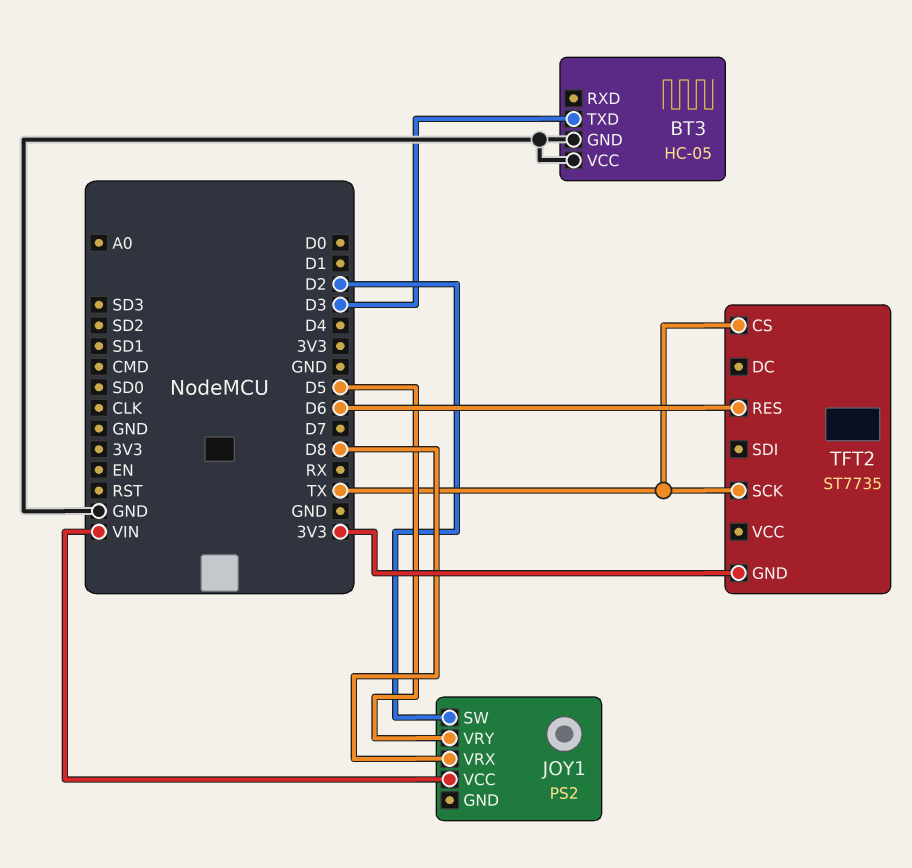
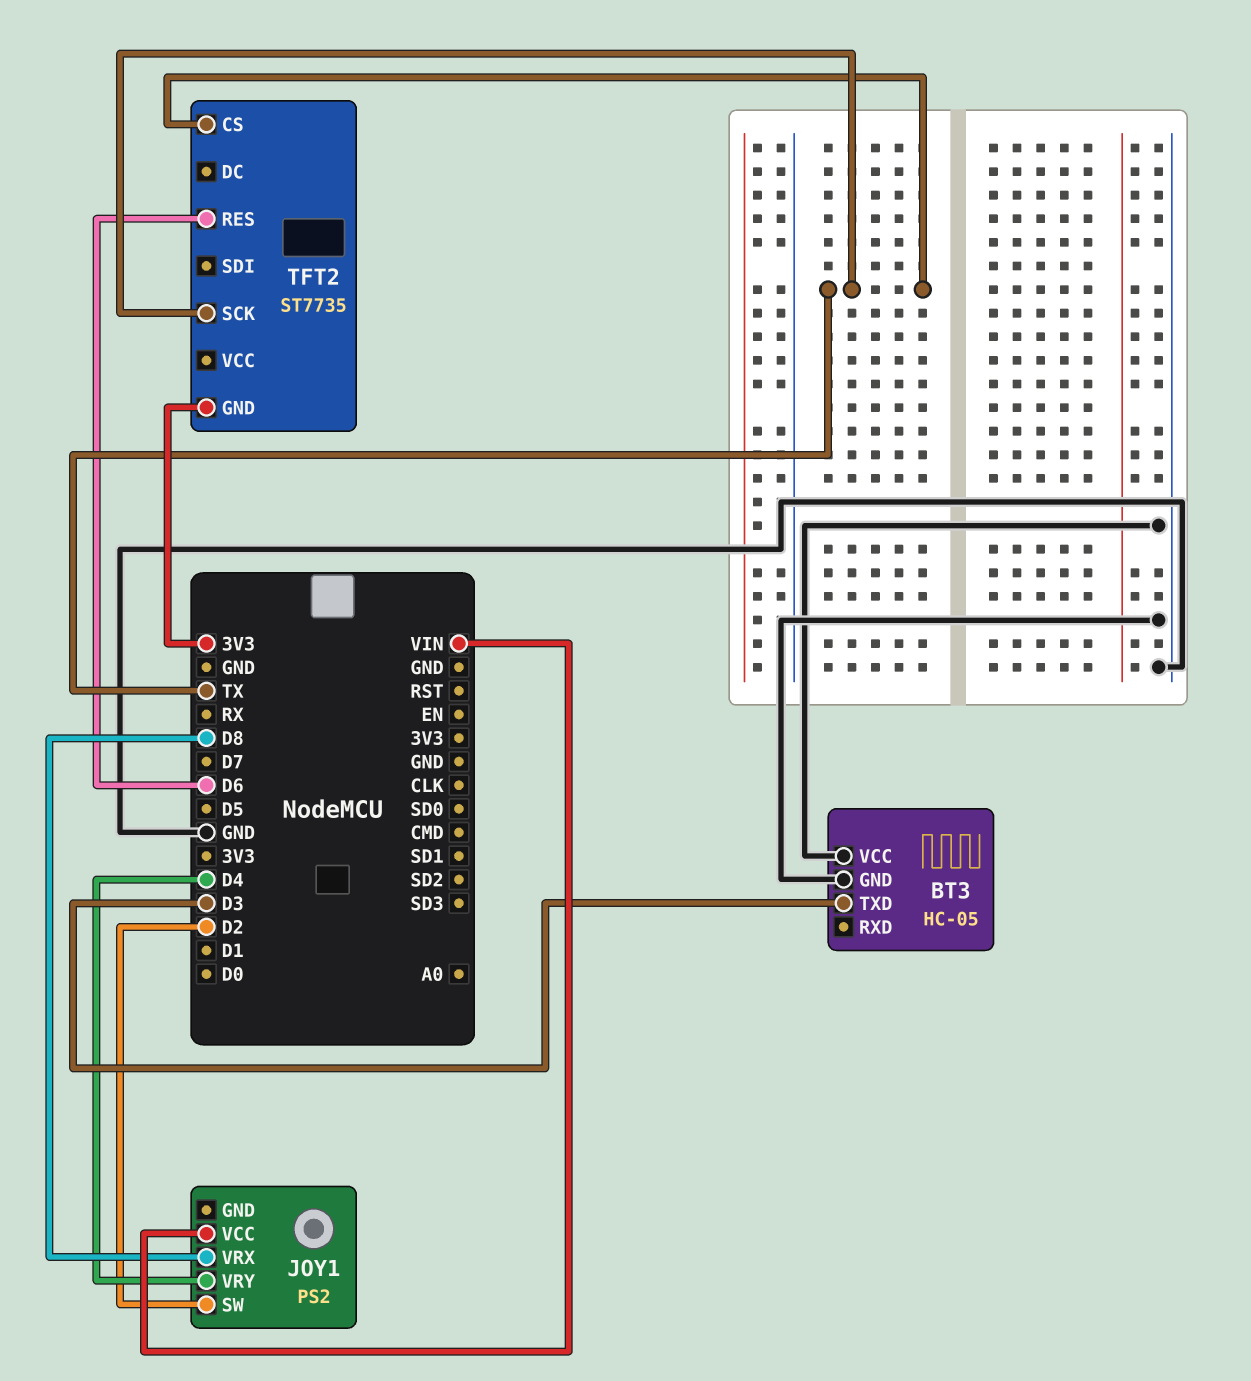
JOY1 pin VRY: D5 -> D4

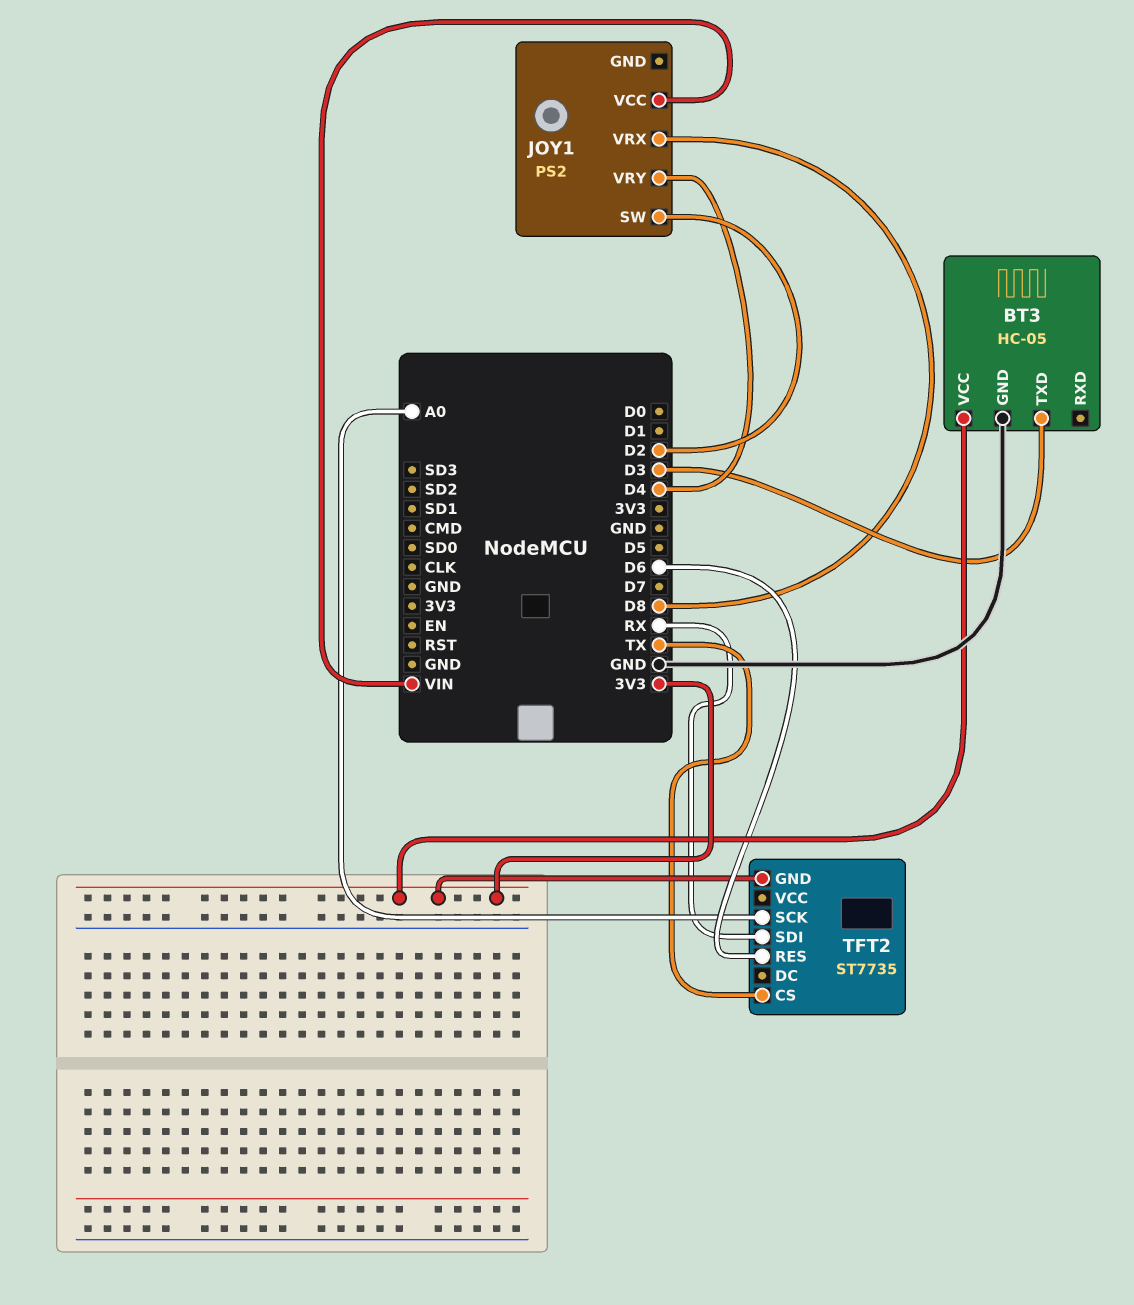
BT3 pin VCC: GND -> 3V3
TFT2 pin SCK: TX -> A0
TFT2 pin SDI: none -> RX

